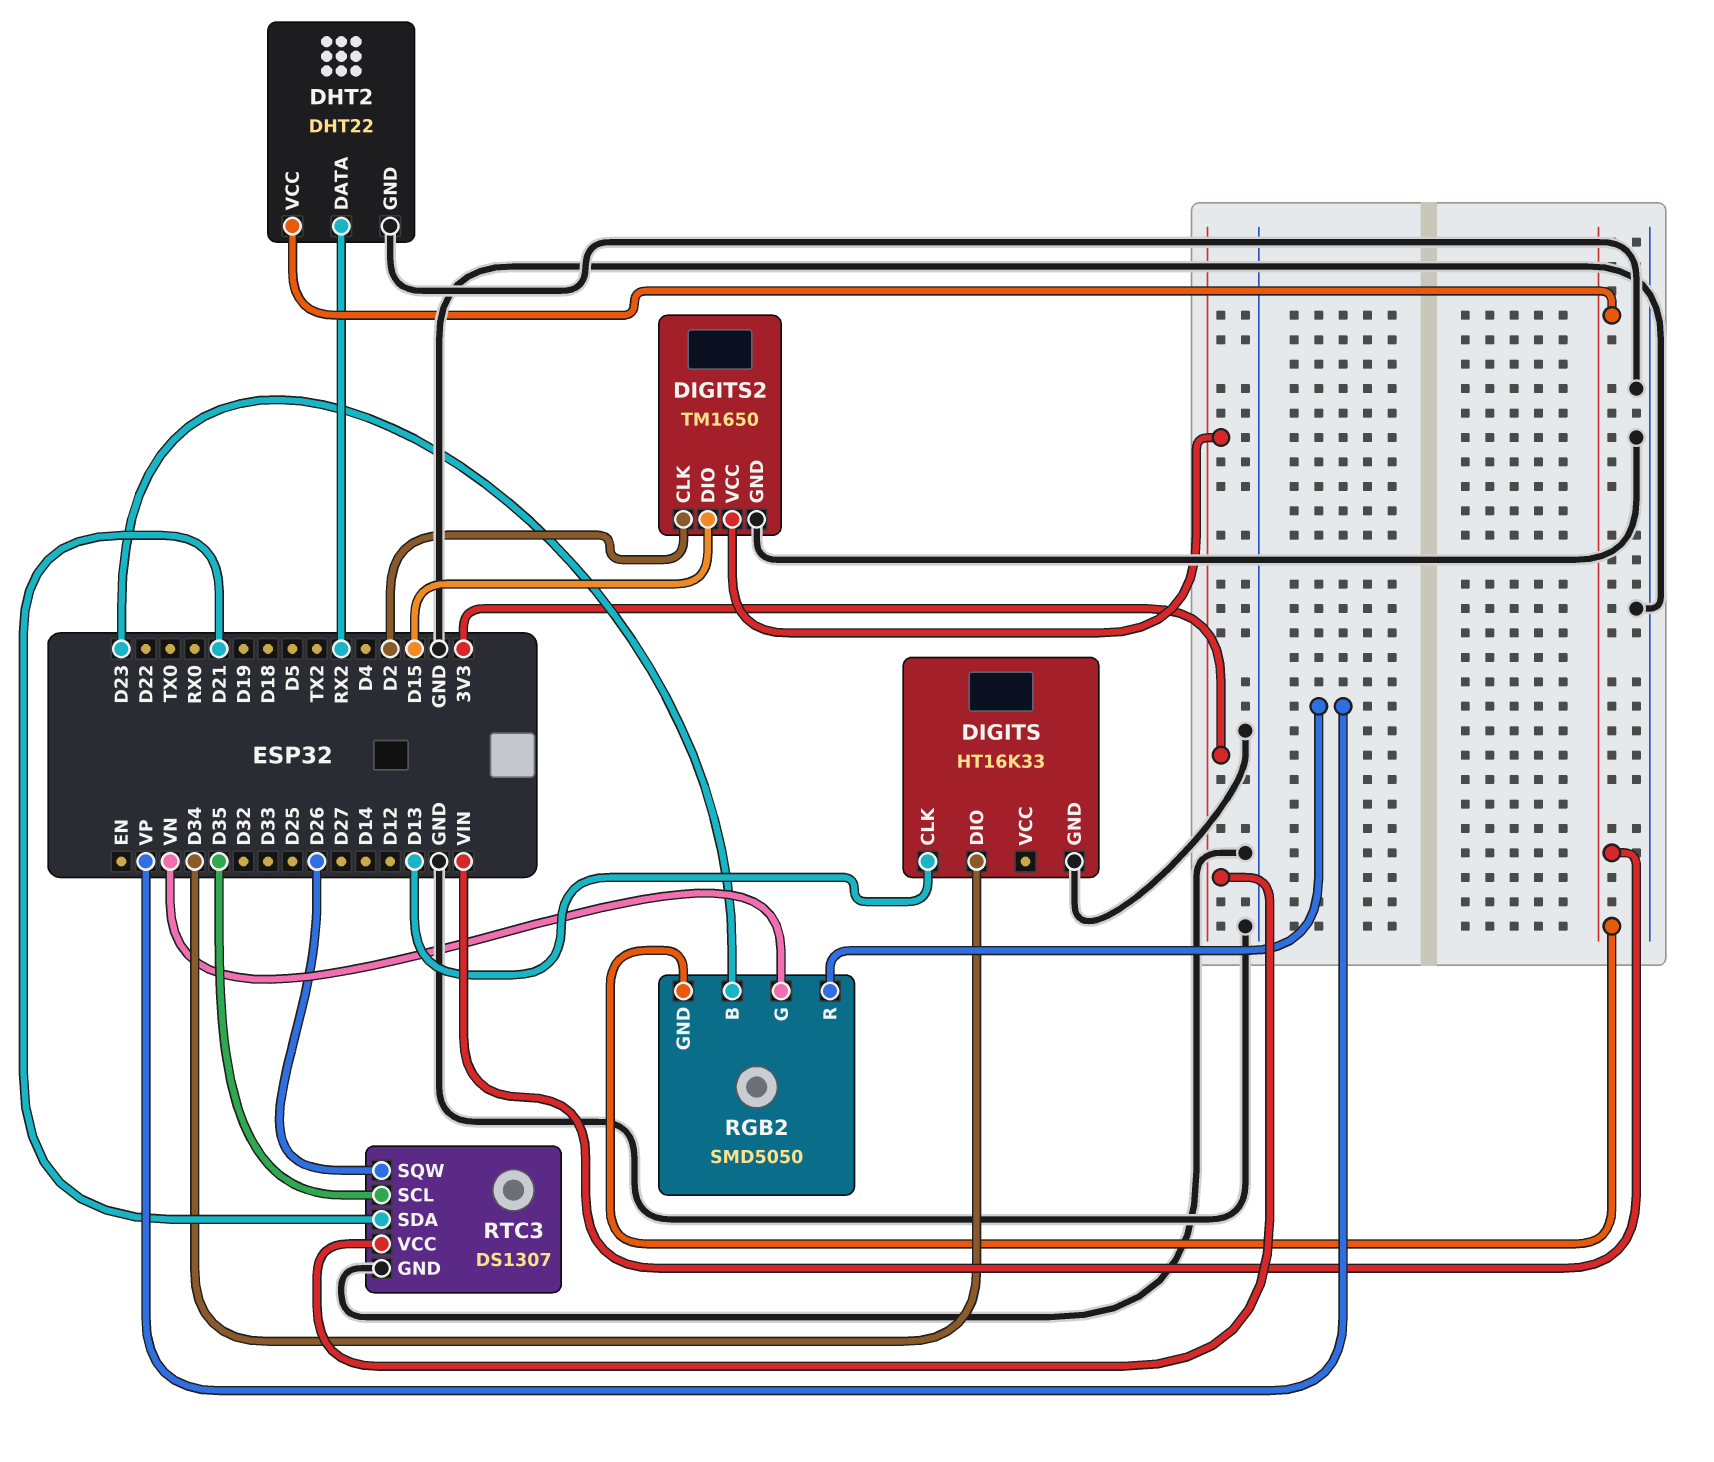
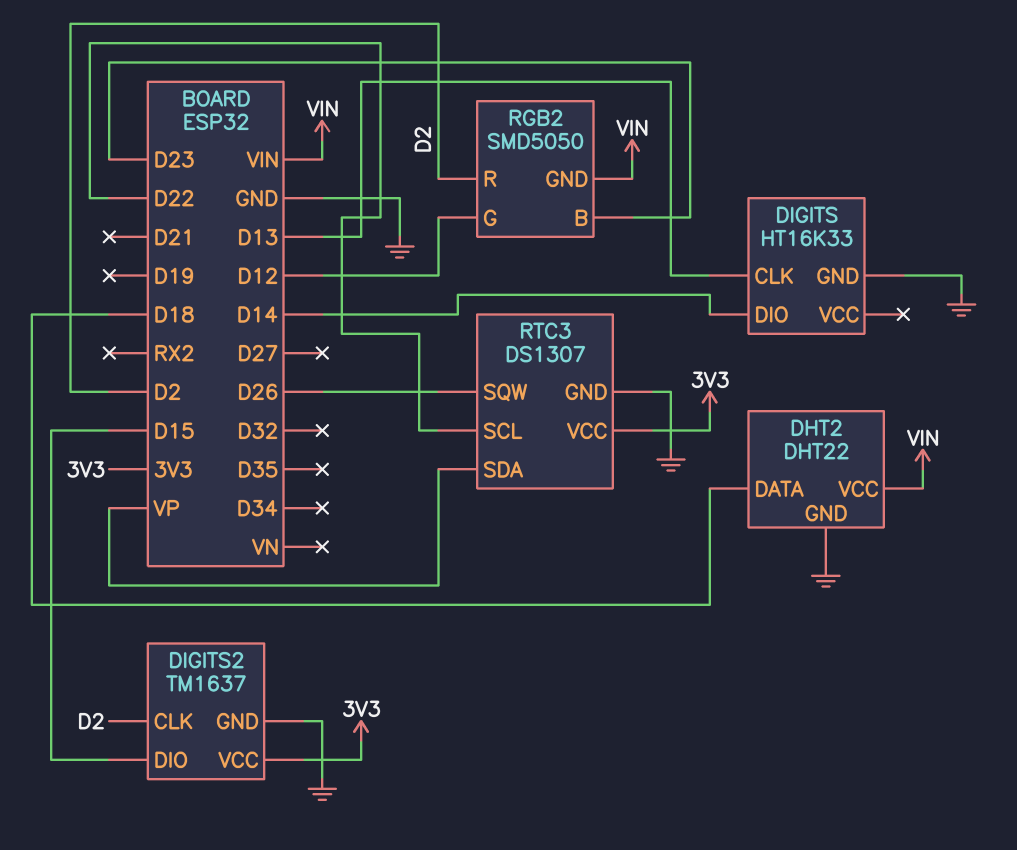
DHT2 pin DATA: RX2 -> D18
DIGITS pin DIO: D34 -> D14
DIGITS2: TM1650 -> TM1637
RGB2 pin G: VN -> D12
RGB2 pin R: VP -> D2
RTC3 pin SCL: D35 -> D22
RTC3 pin SDA: D21 -> VP

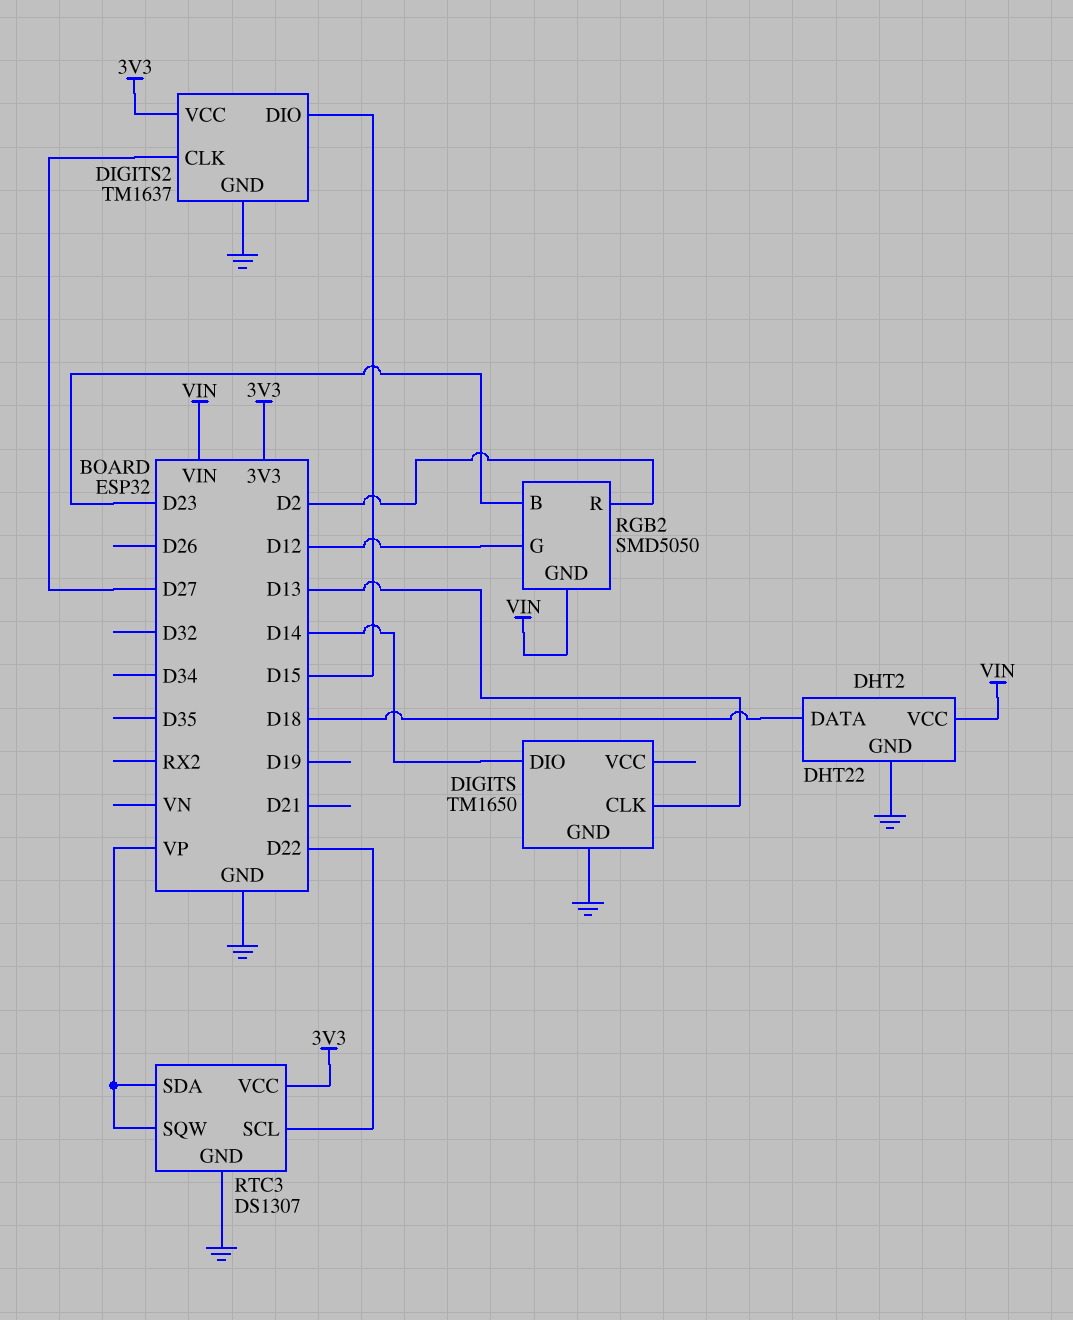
DIGITS: HT16K33 -> TM1650
DIGITS2 pin CLK: D2 -> D27
RTC3 pin SQW: D26 -> VP

